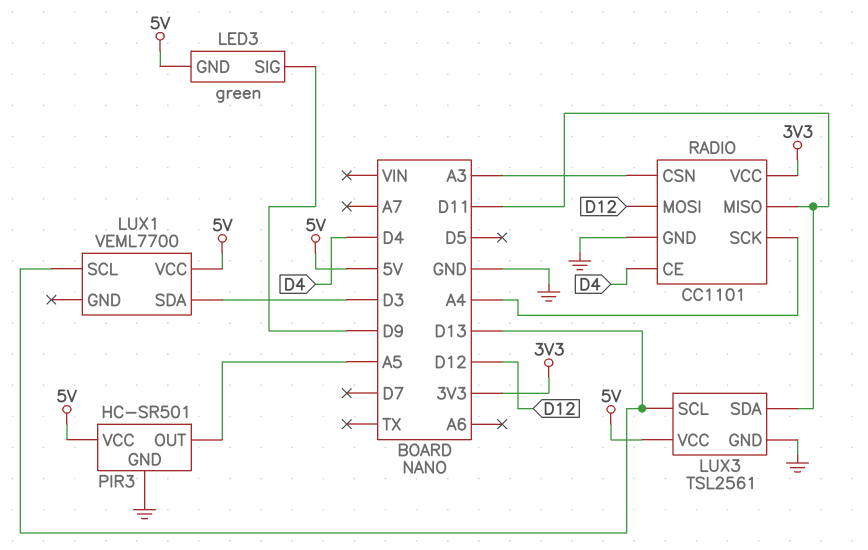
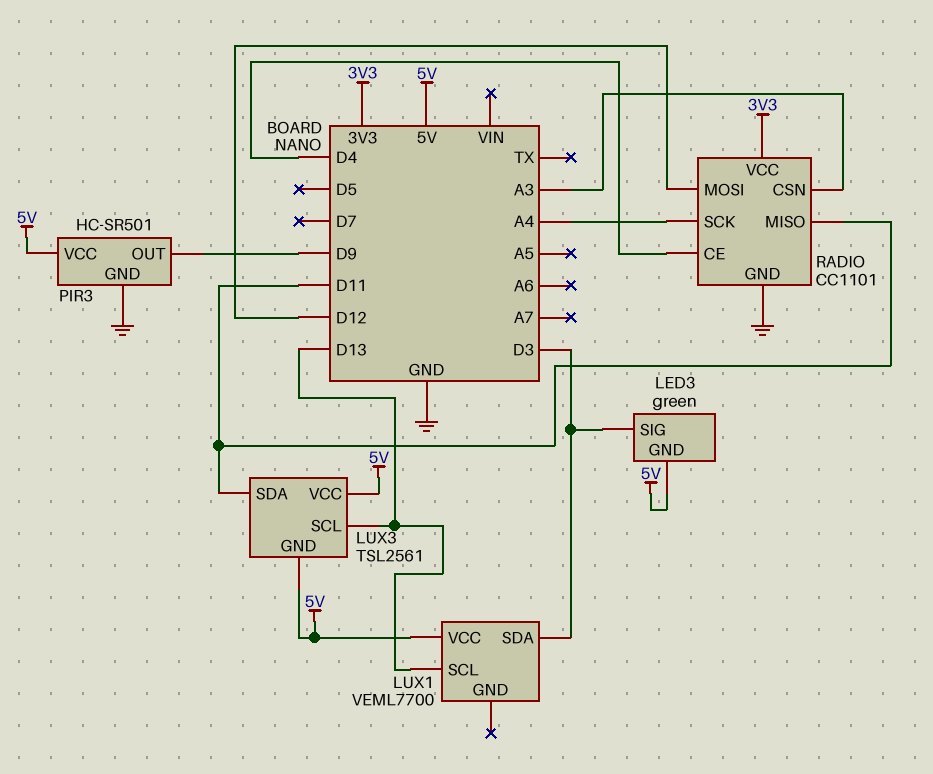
LED3 pin SIG: D9 -> D3
LUX3 pin GND: GND -> 5V
PIR3 pin OUT: A5 -> D9

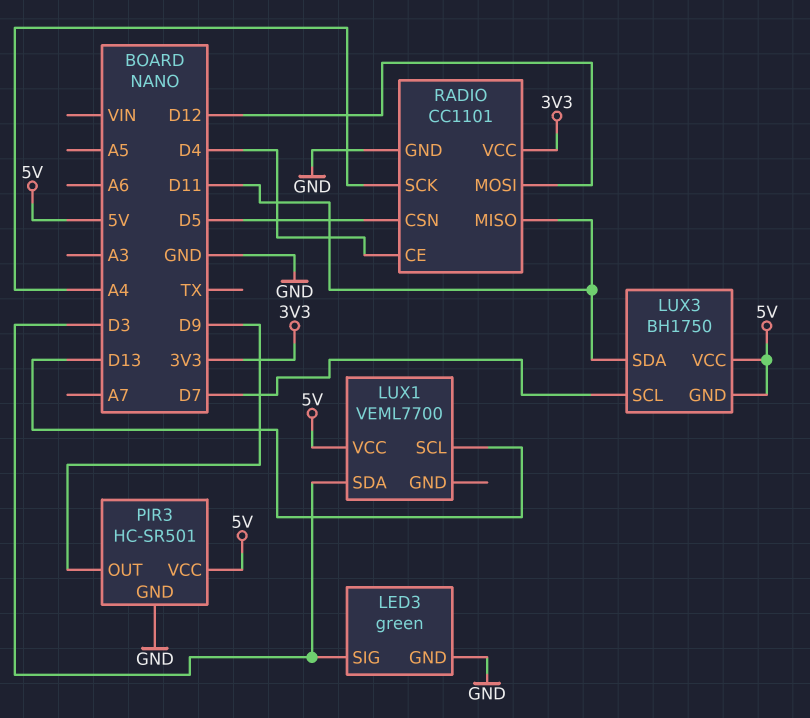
LED3 pin GND: 5V -> GND
LUX3: TSL2561 -> BH1750
LUX3 pin SCL: D13 -> D7
RADIO pin CSN: A3 -> D5

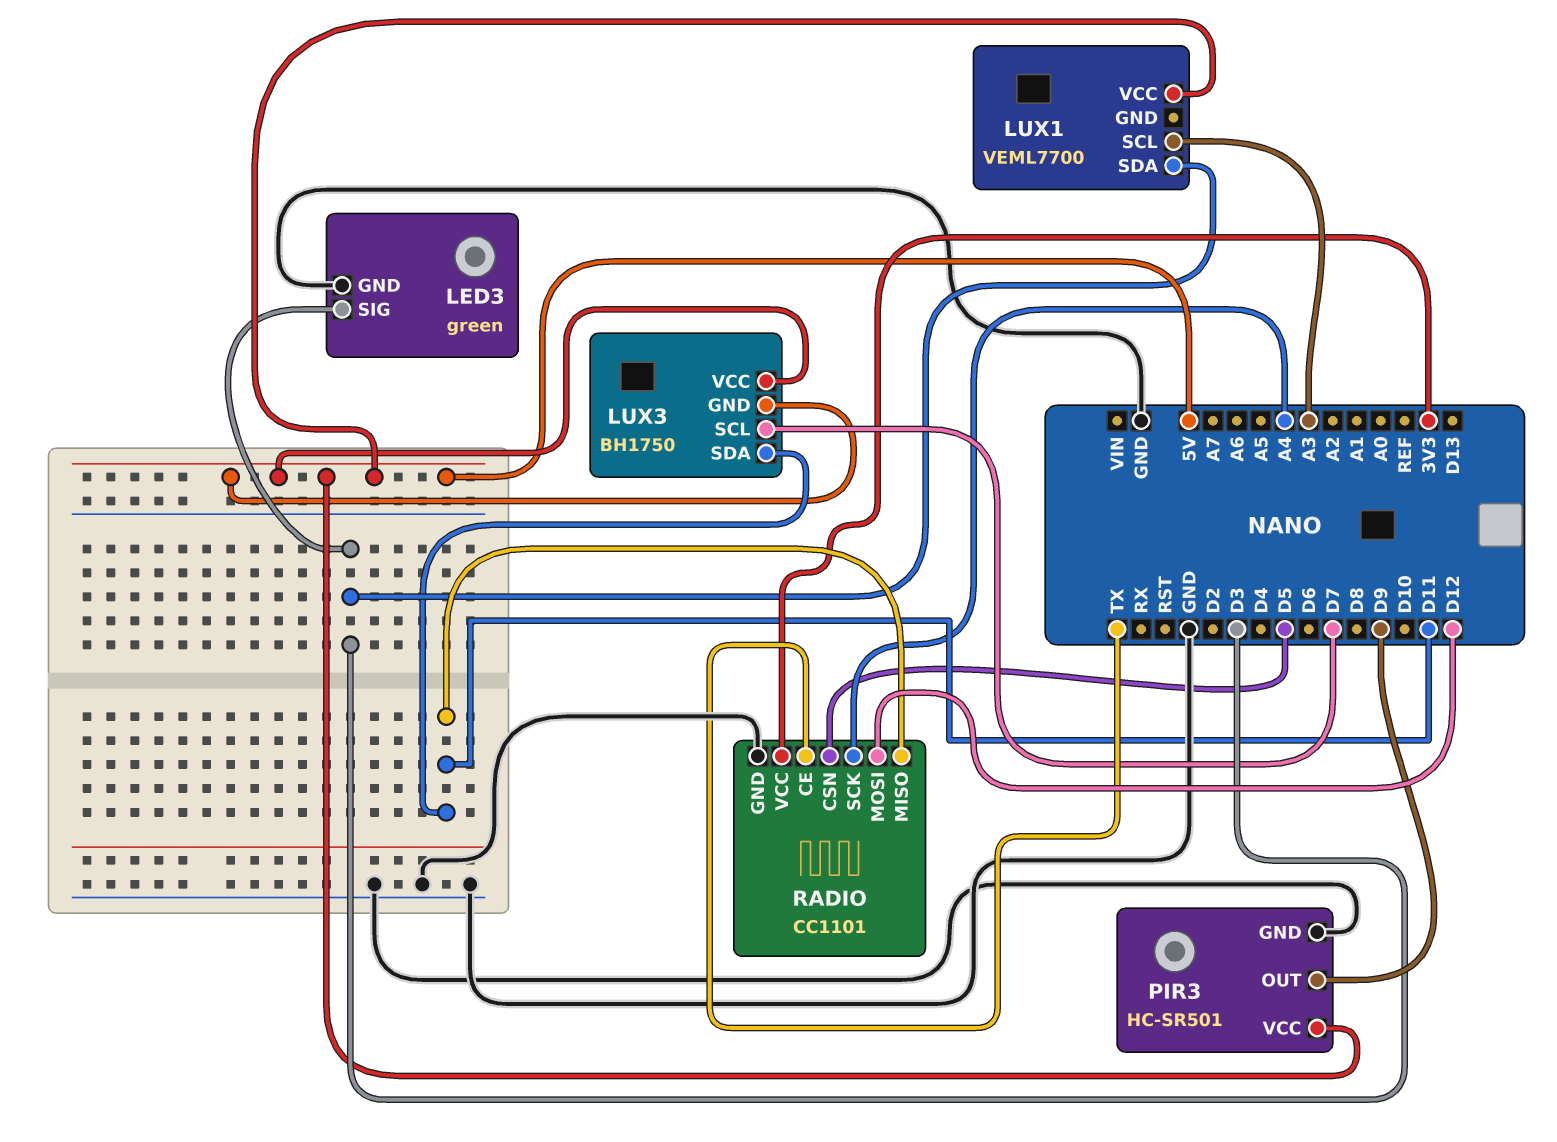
LUX1 pin SCL: D13 -> A3
RADIO pin CE: D4 -> TX

